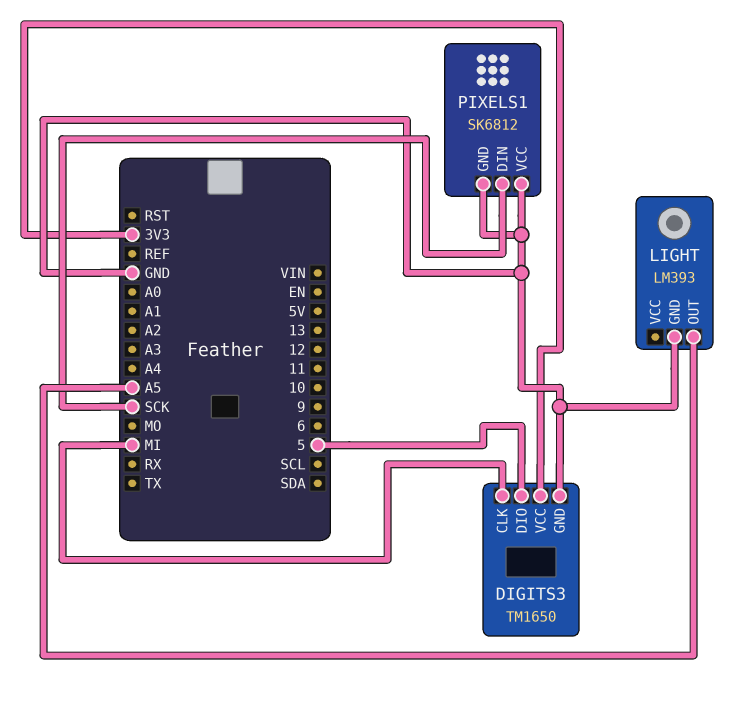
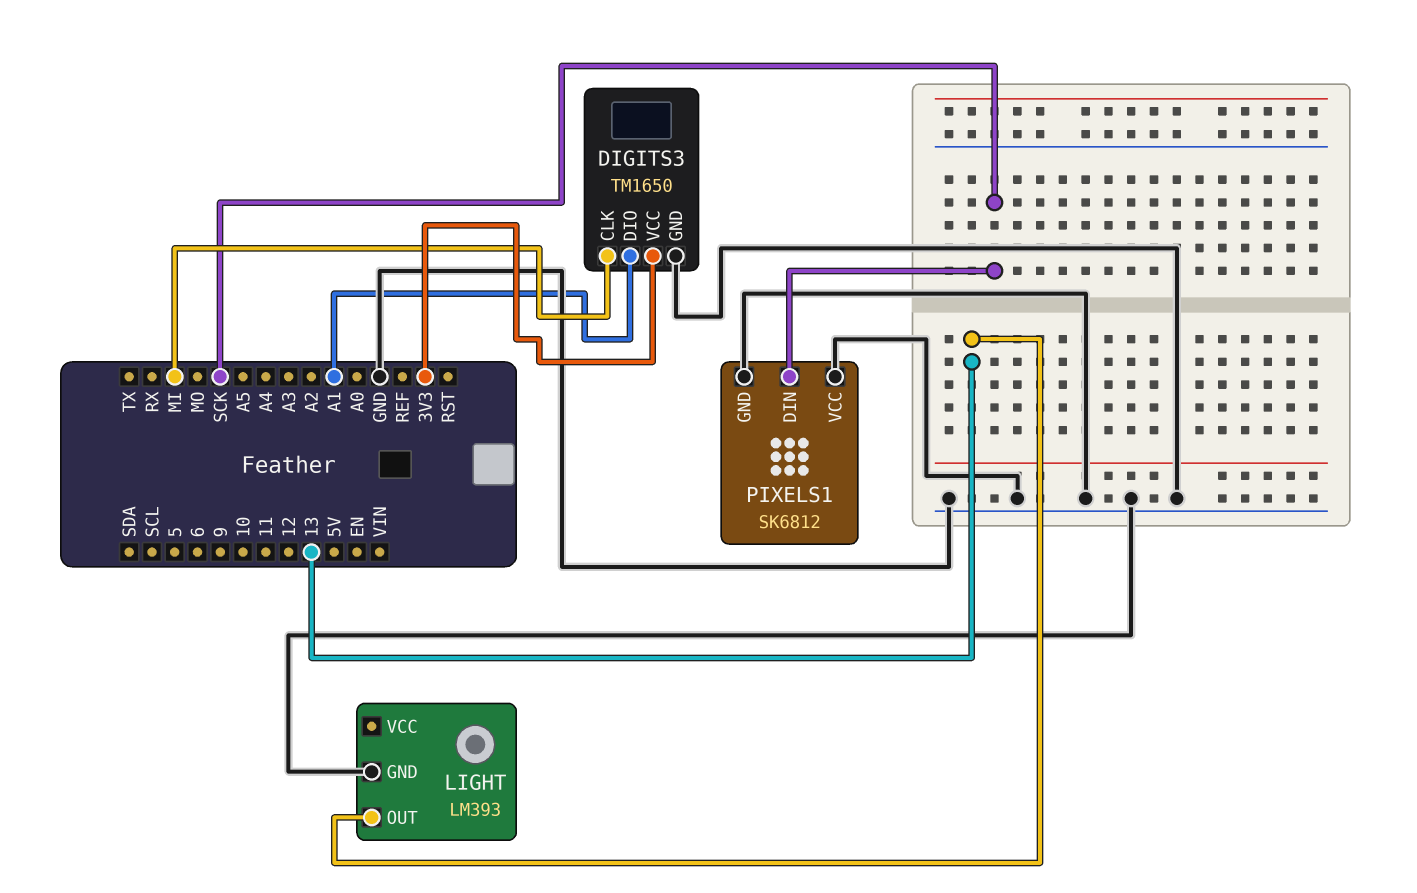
DIGITS3 pin DIO: 5 -> A1
LIGHT pin OUT: A5 -> 13

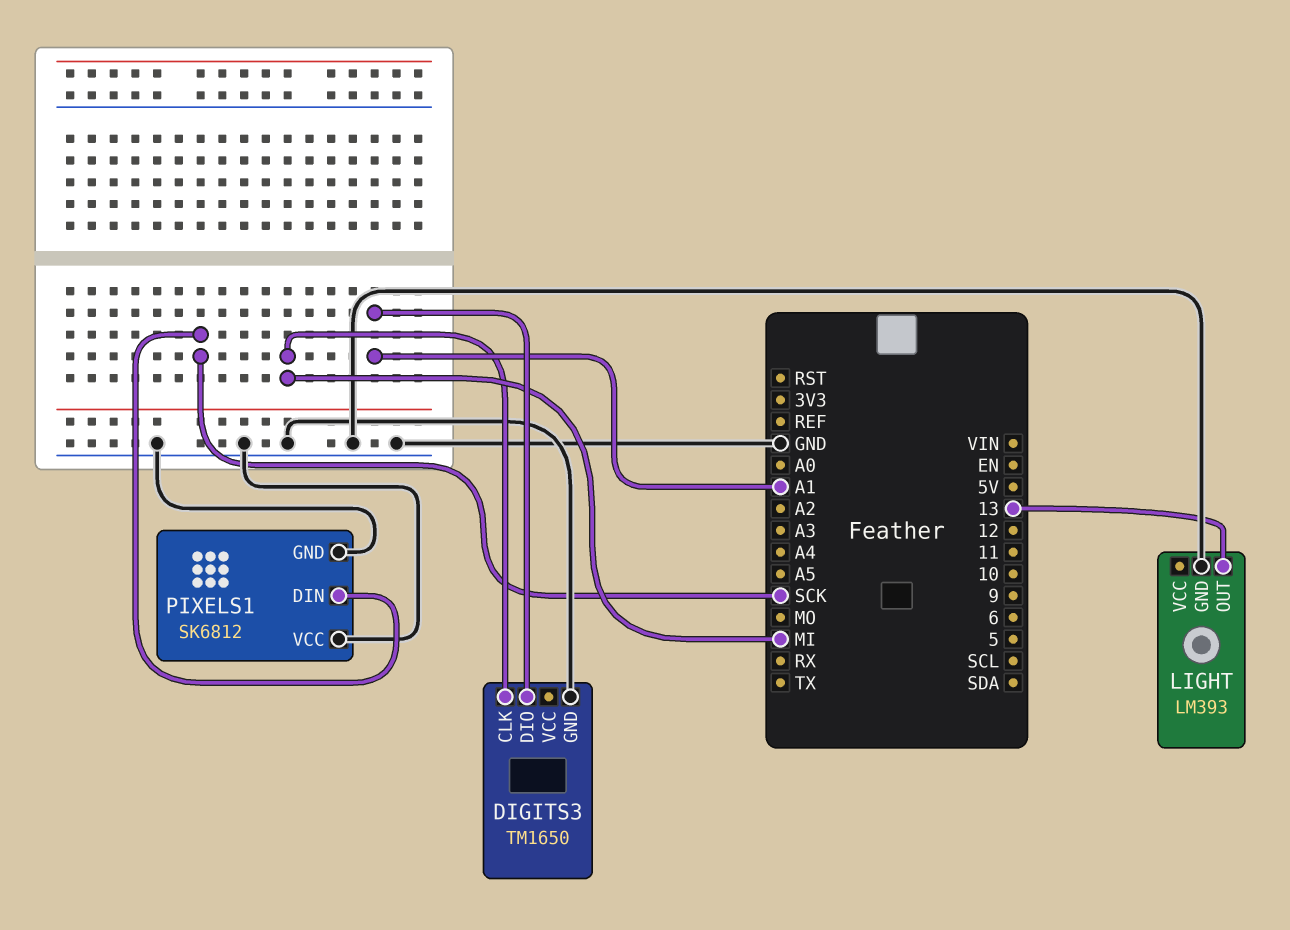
DIGITS3 pin VCC: 3V3 -> none

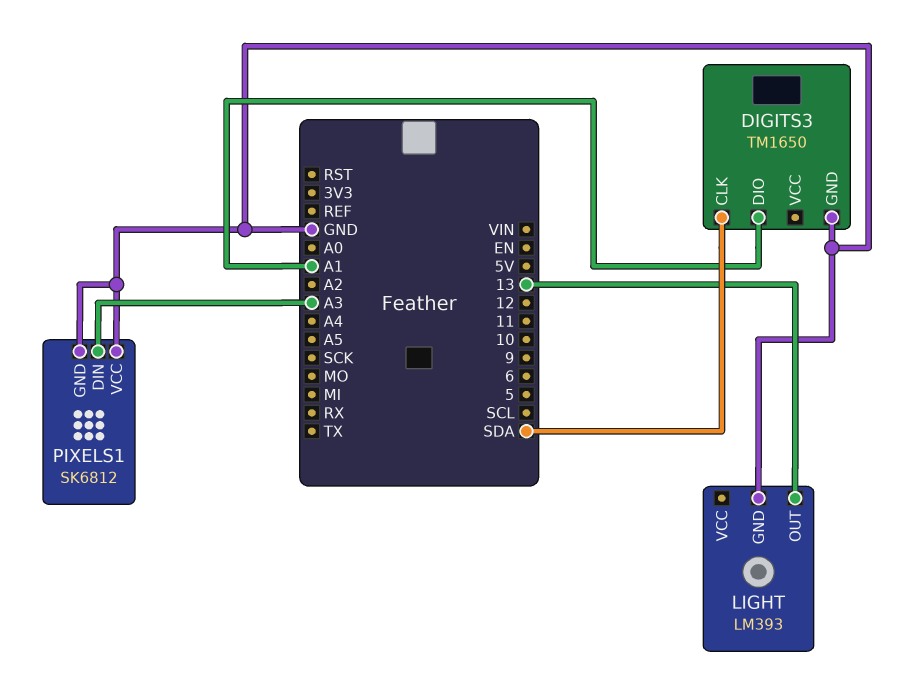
DIGITS3 pin CLK: MI -> SDA
PIXELS1 pin DIN: SCK -> A3

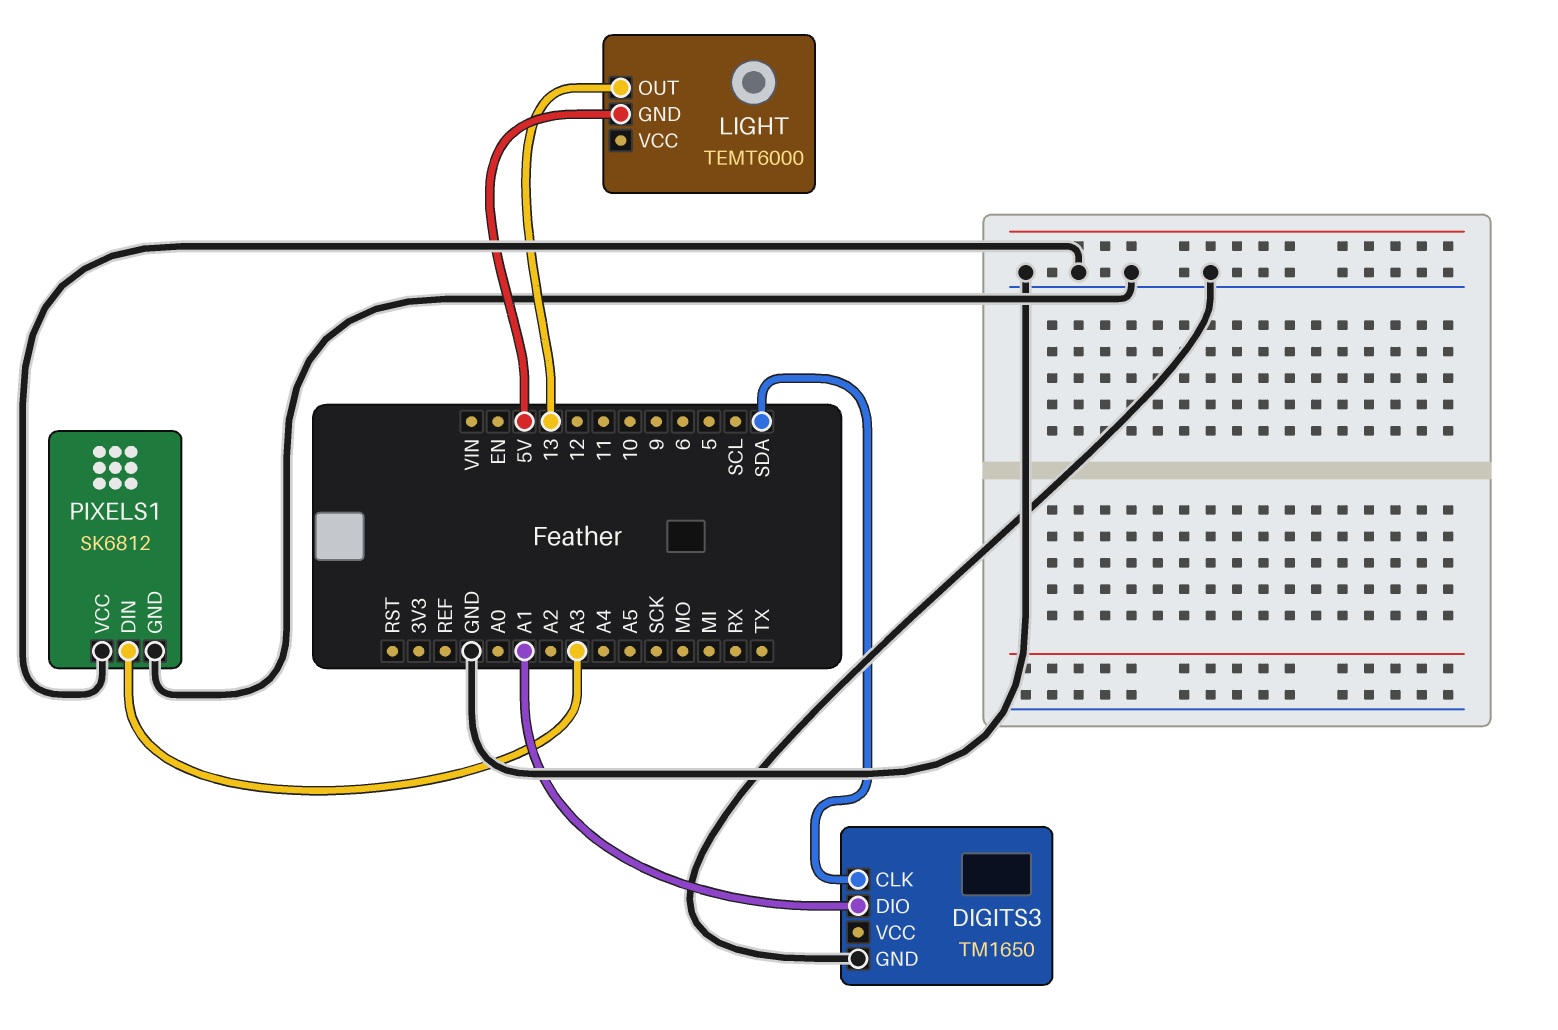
LIGHT: LM393 -> TEMT6000
LIGHT pin GND: GND -> 5V

